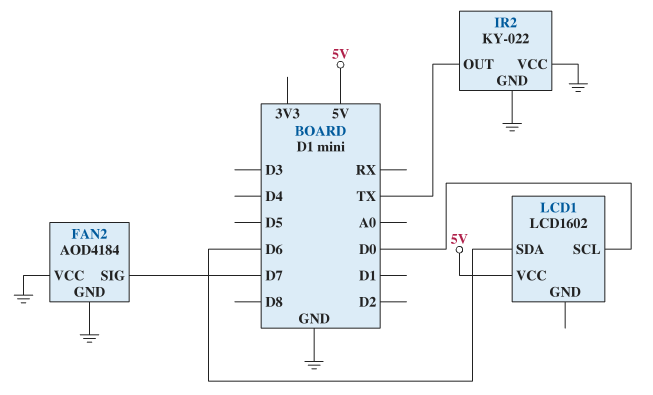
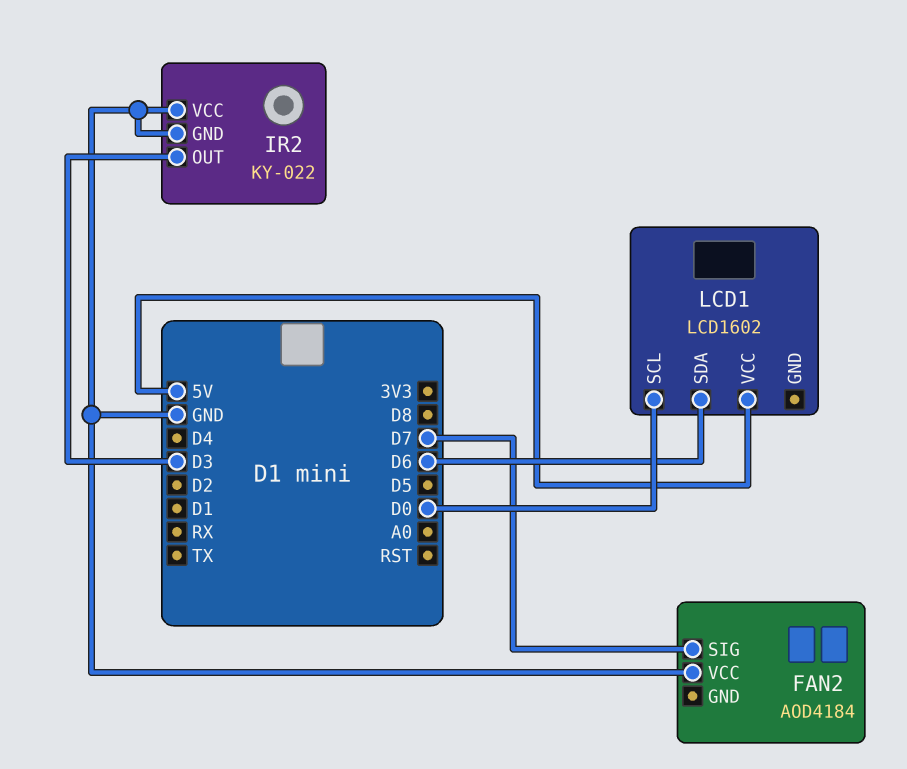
FAN2 pin GND: GND -> none
IR2 pin OUT: TX -> D3

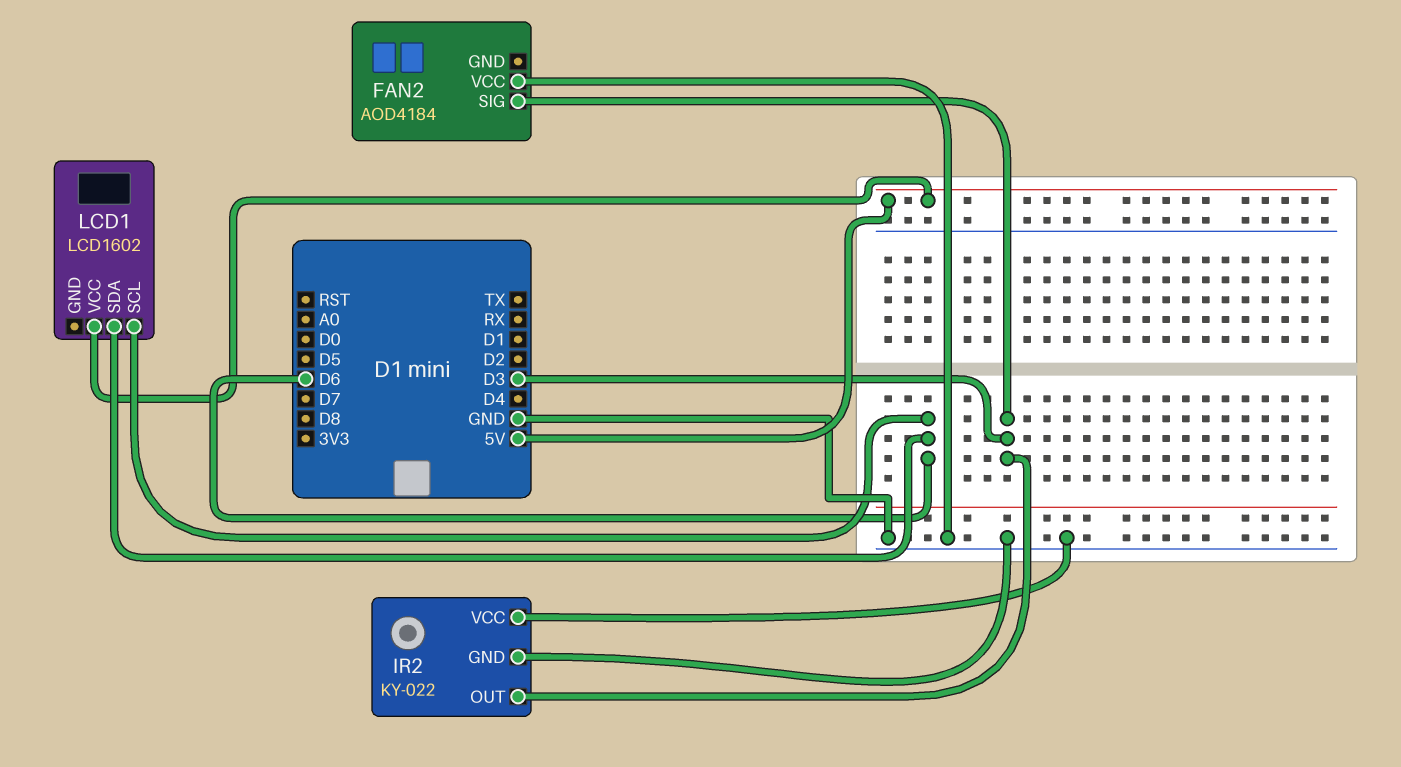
FAN2 pin SIG: D7 -> D3
LCD1 pin SCL: D0 -> D6

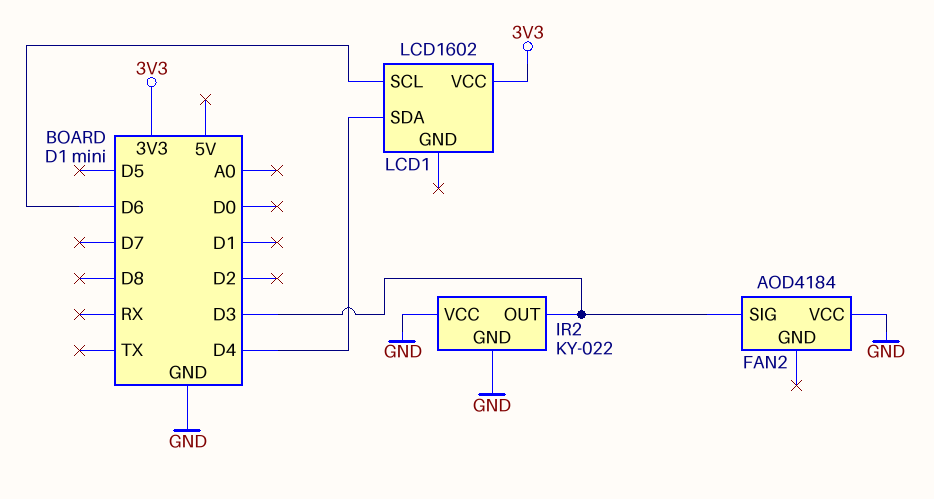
LCD1 pin SDA: D6 -> D4
LCD1 pin VCC: 5V -> 3V3

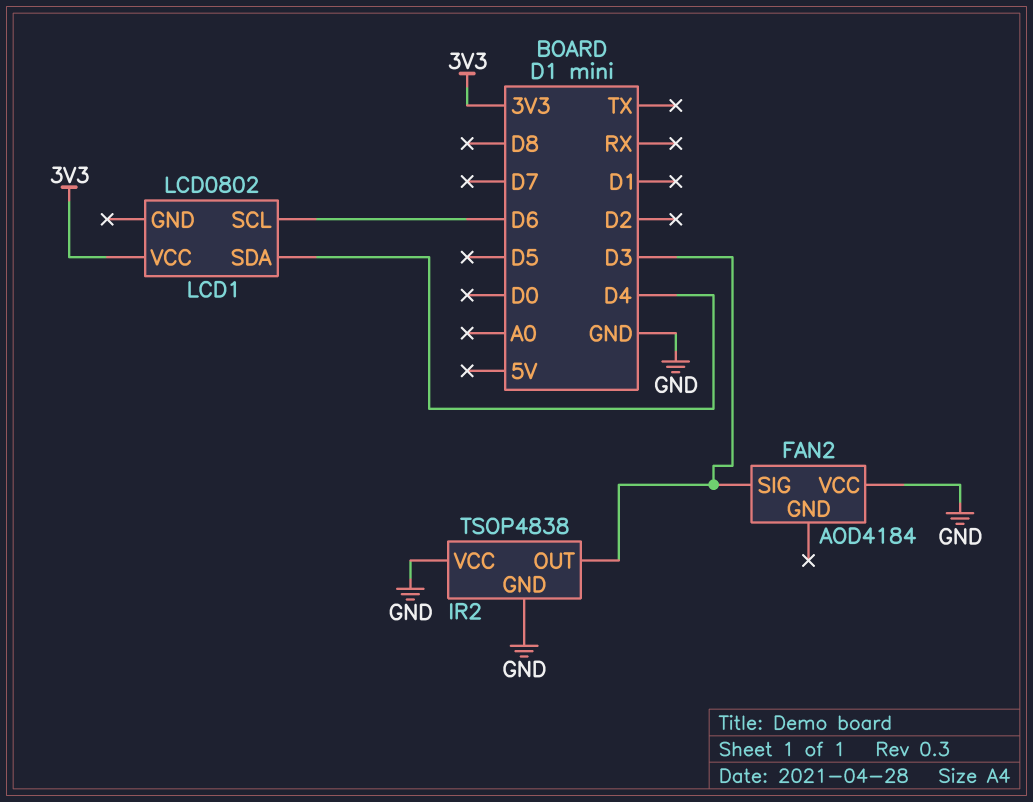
IR2: KY-022 -> TSOP4838
LCD1: LCD1602 -> LCD0802

